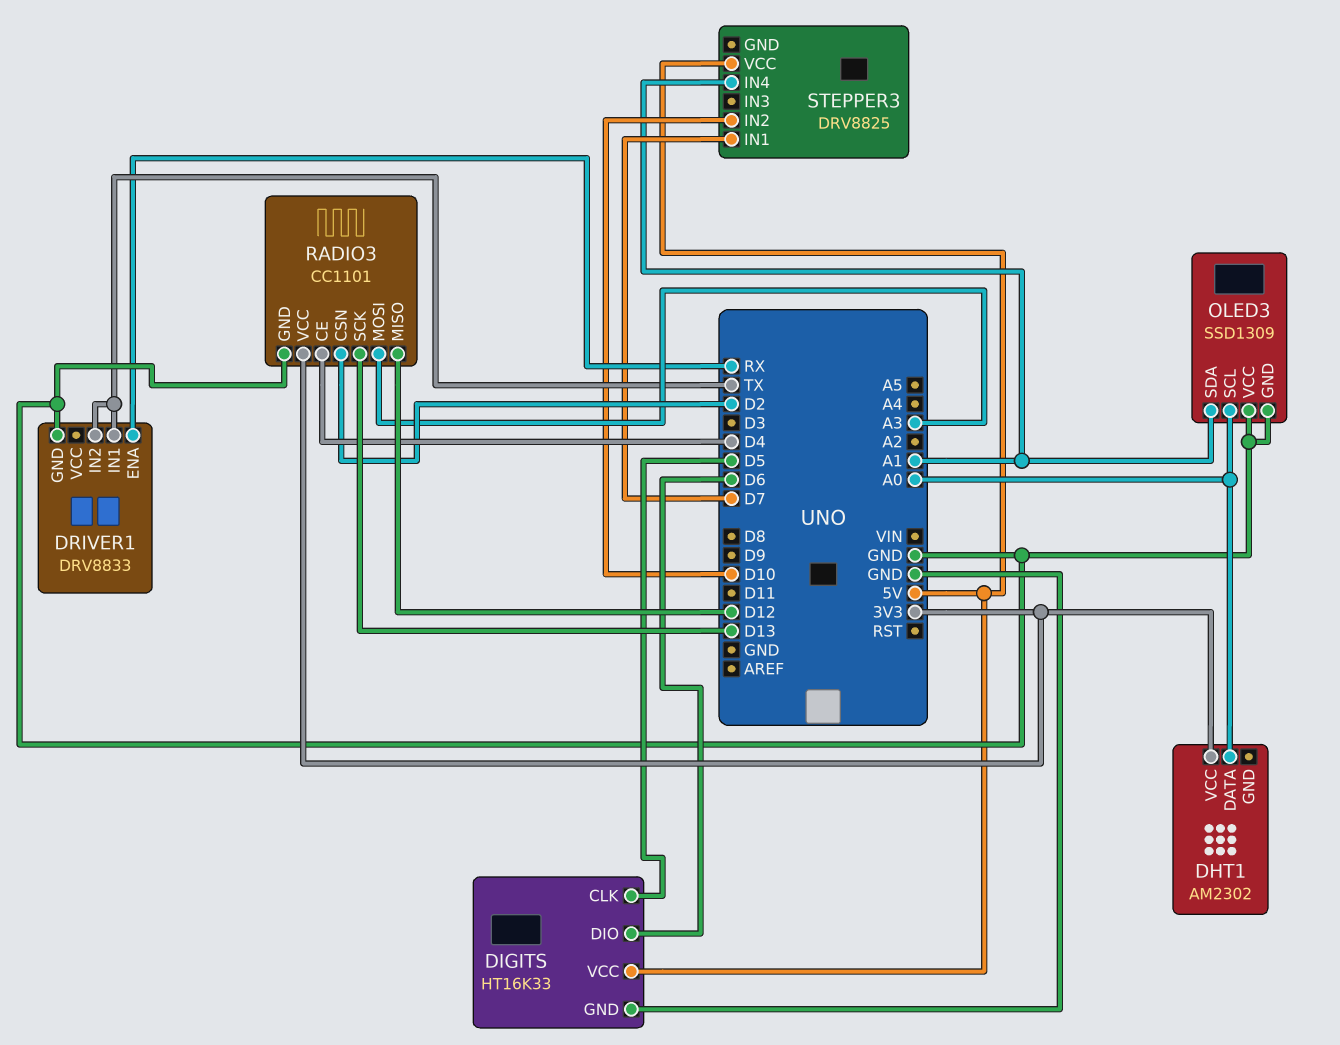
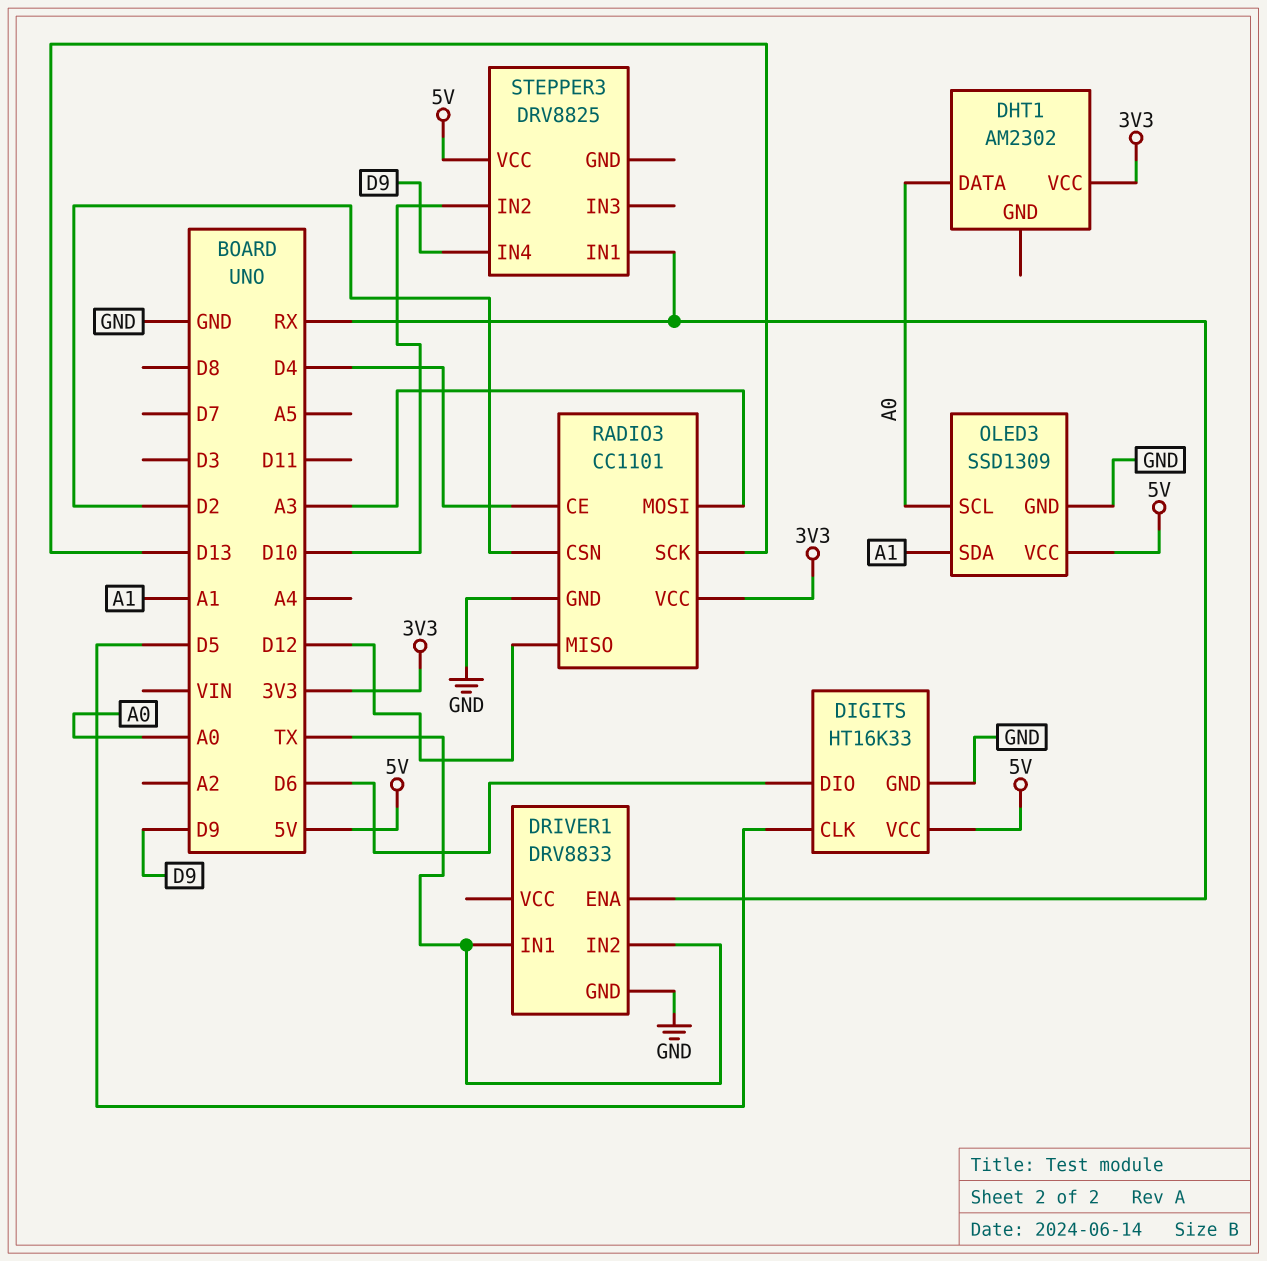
OLED3 pin VCC: GND -> 5V
STEPPER3 pin IN1: D7 -> RX
STEPPER3 pin IN4: A1 -> D9

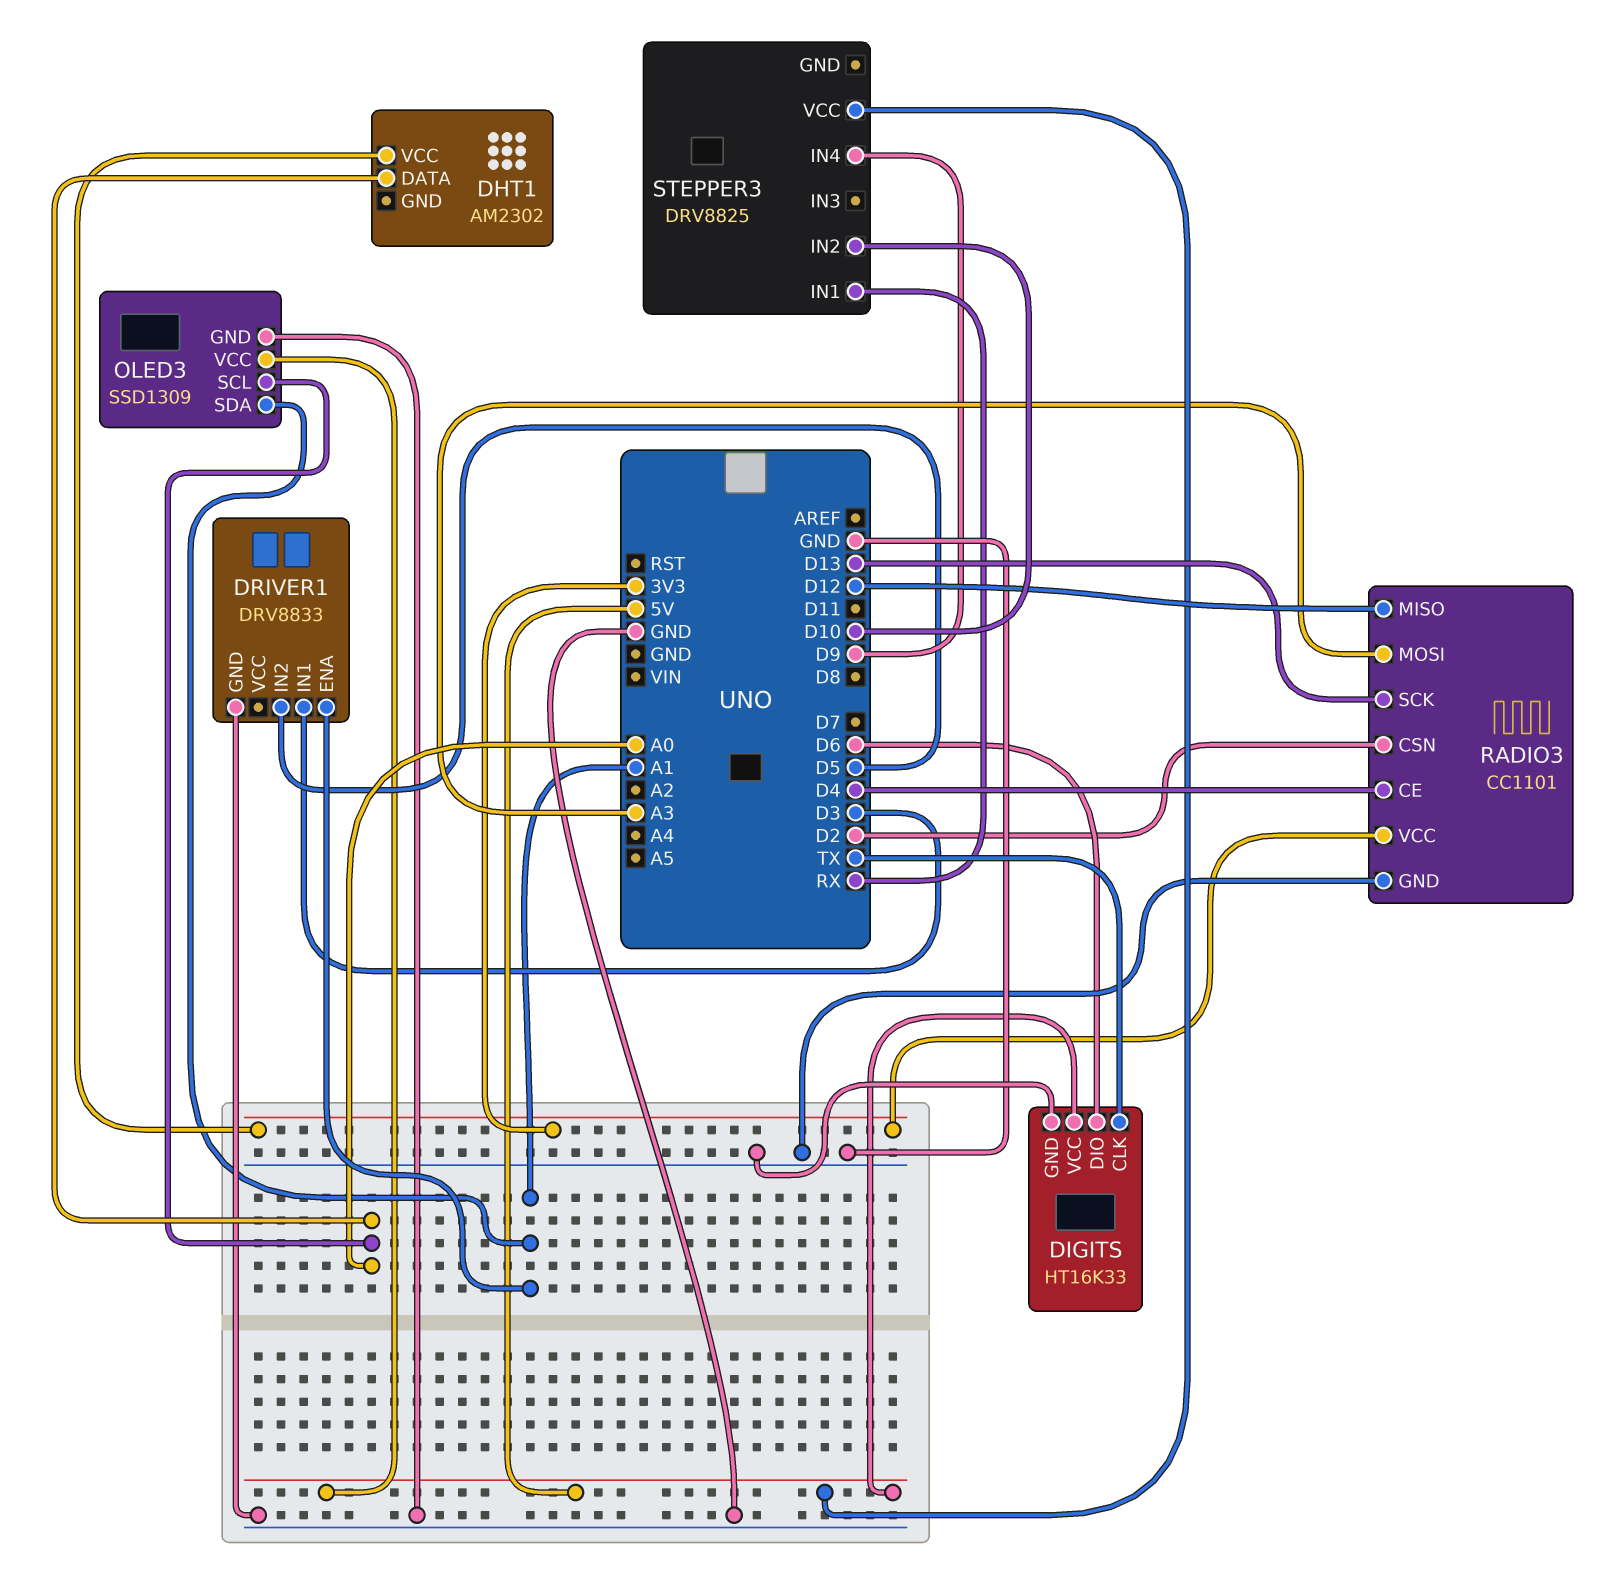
DIGITS pin CLK: D5 -> TX
DRIVER1 pin ENA: RX -> A1
DRIVER1 pin IN1: TX -> D3
DRIVER1 pin IN2: TX -> D5

